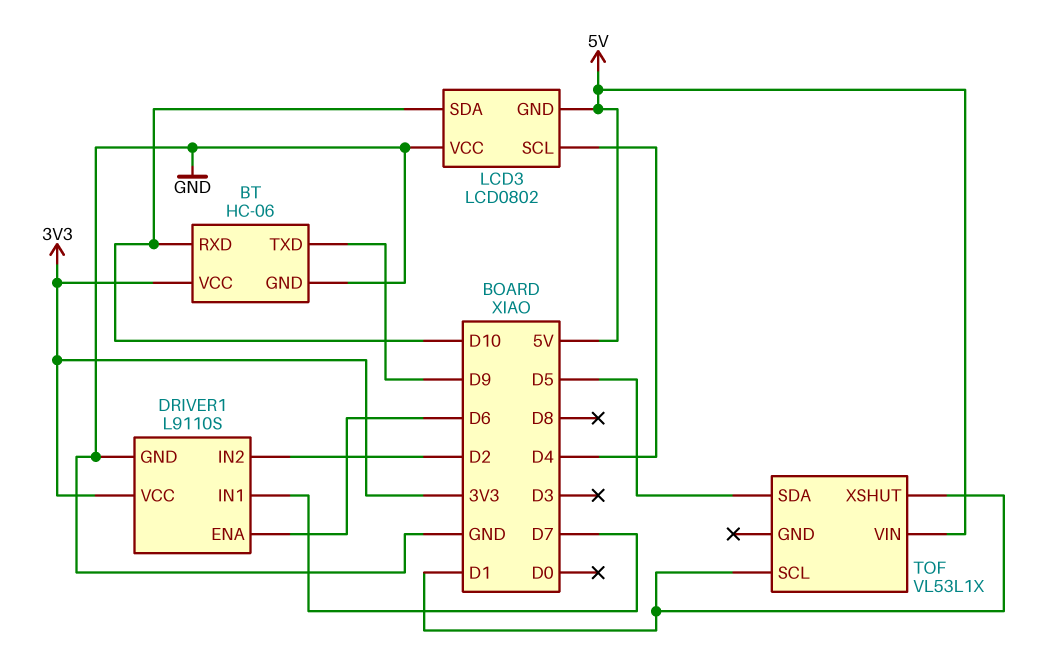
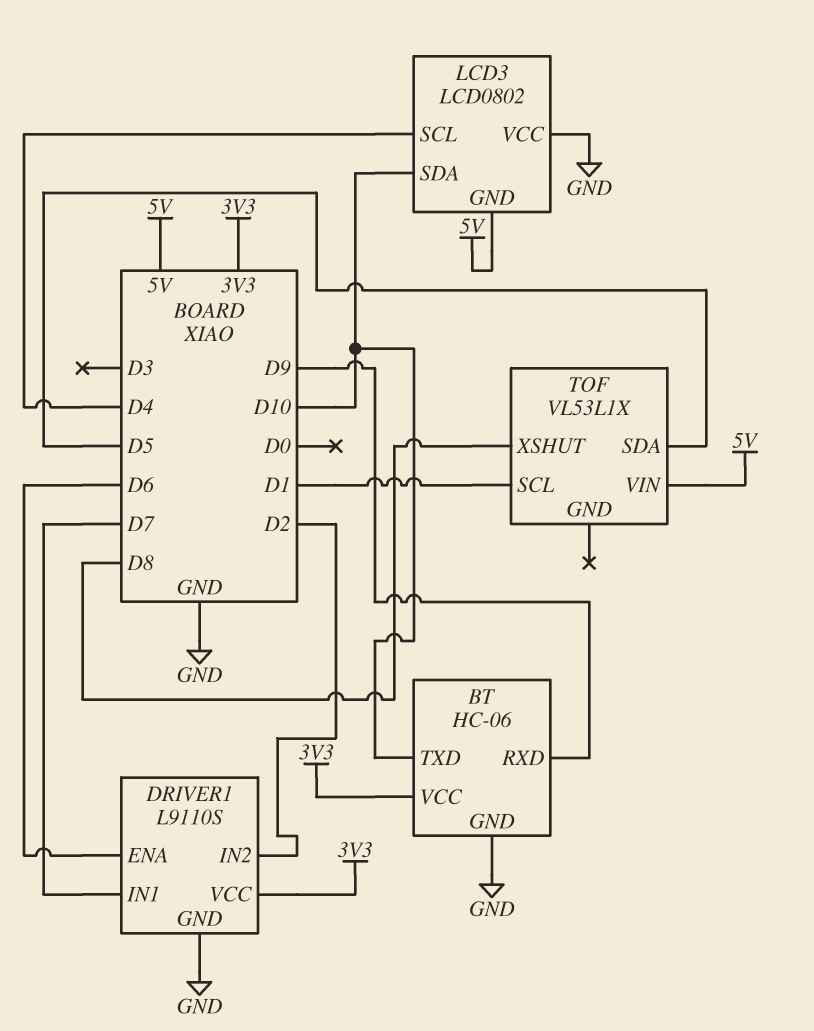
BT pin RXD: D10 -> D9
BT pin TXD: D9 -> D10
TOF pin XSHUT: D1 -> D8

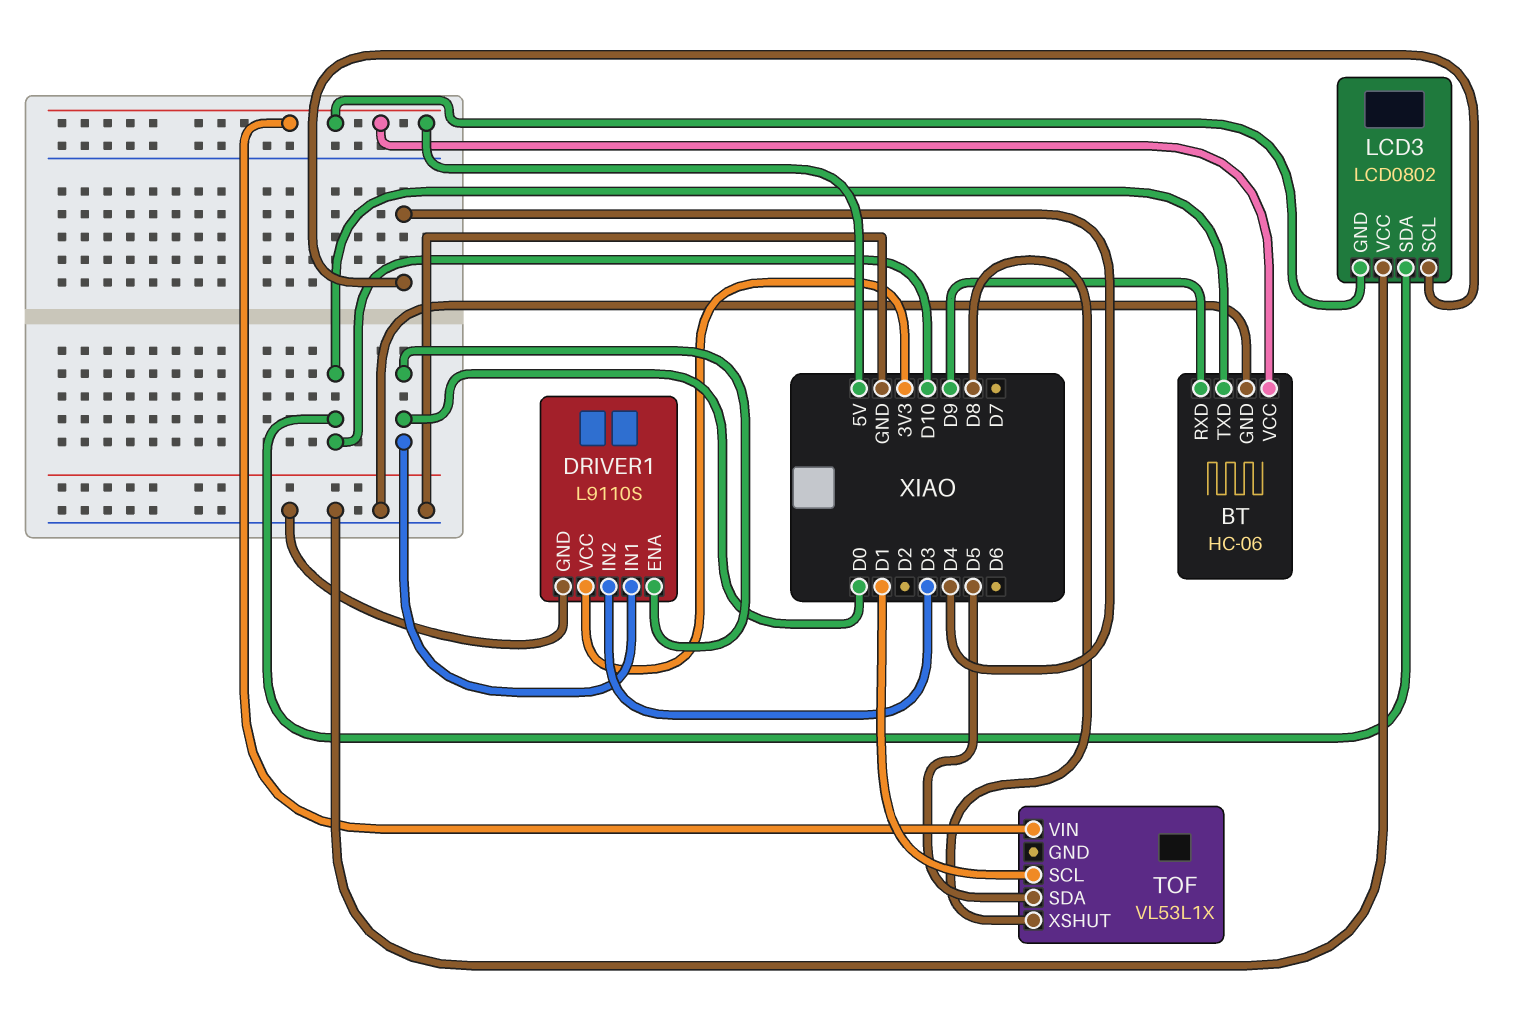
BT pin VCC: 3V3 -> 5V
DRIVER1 pin ENA: D6 -> D0
DRIVER1 pin IN1: D7 -> D0
DRIVER1 pin IN2: D2 -> D3

